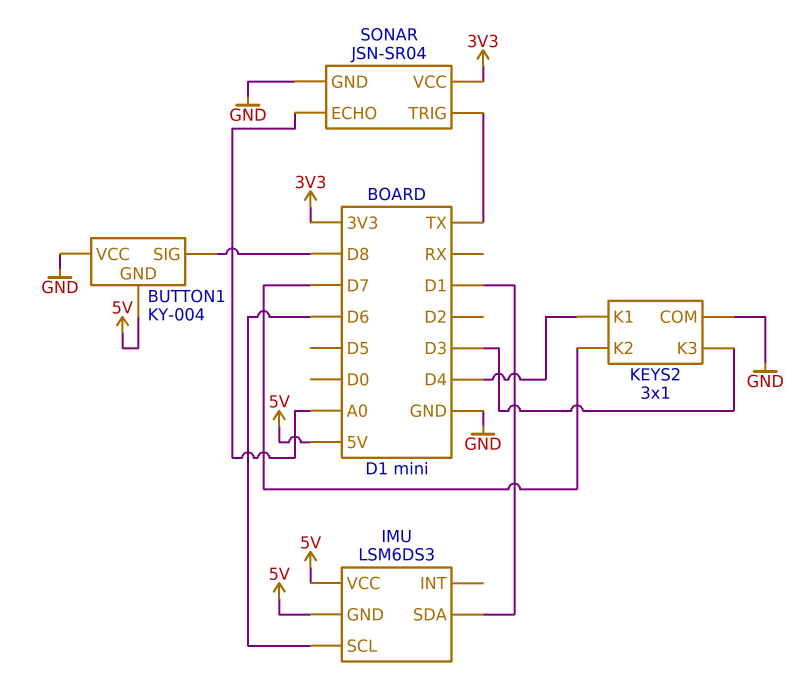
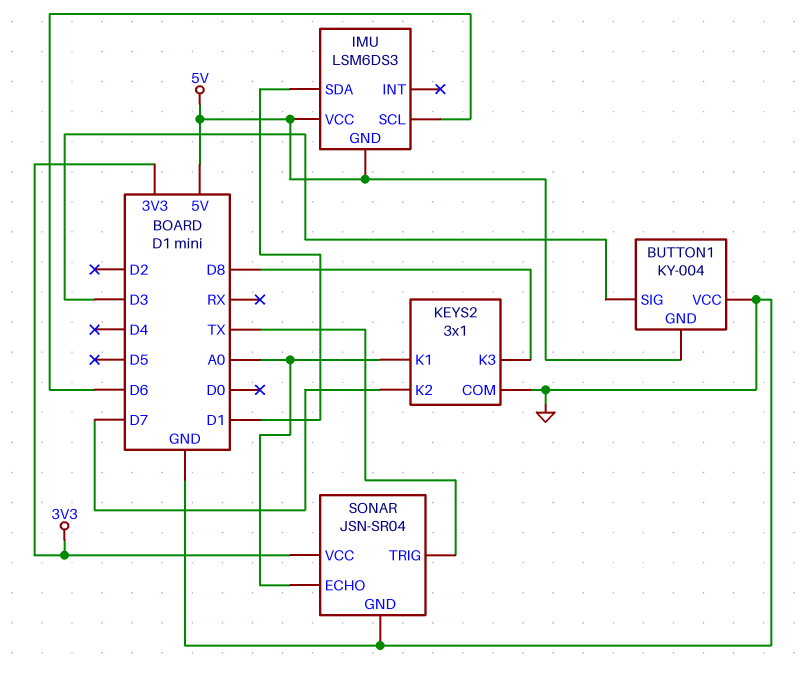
BUTTON1 pin SIG: D8 -> D3
KEYS2 pin K1: D4 -> A0
KEYS2 pin K3: D3 -> D8

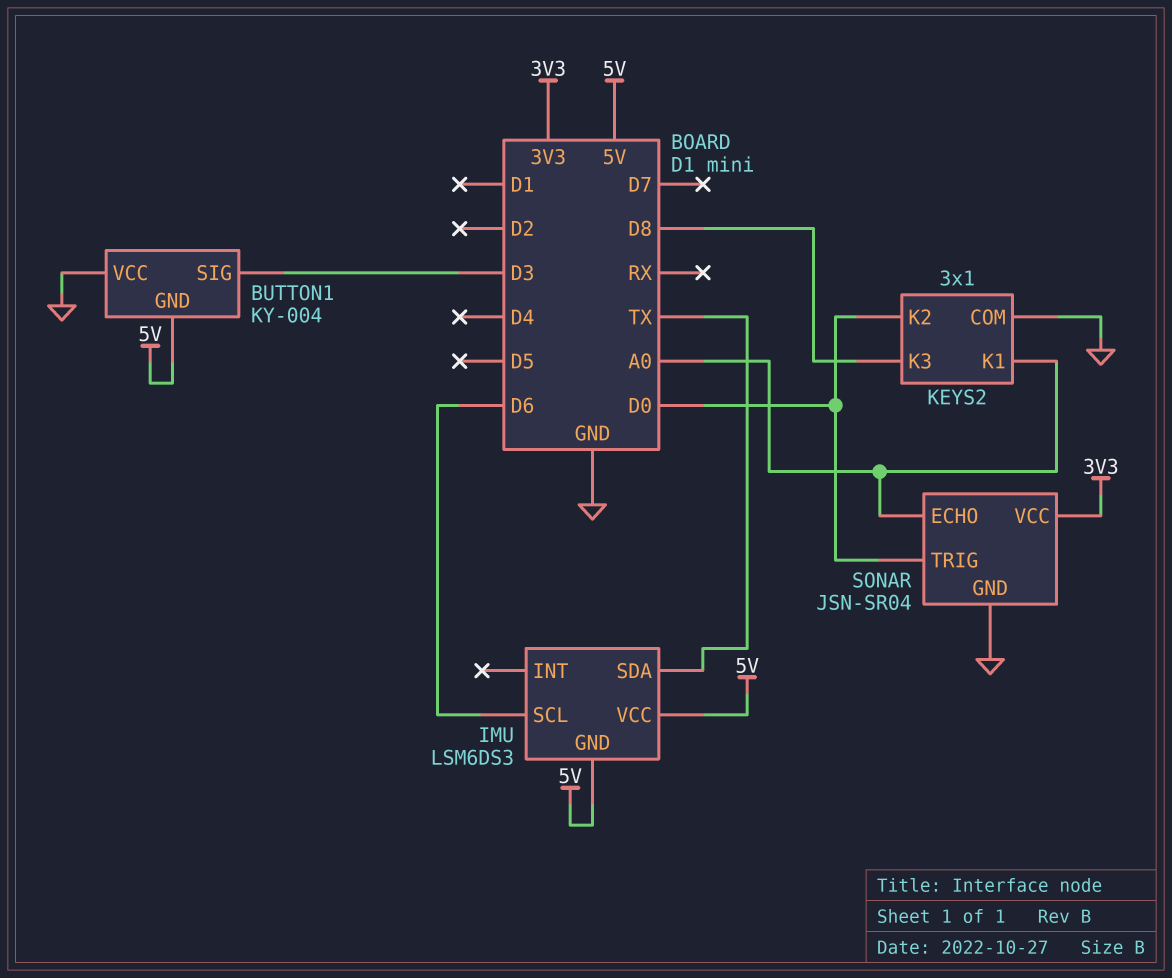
IMU pin SDA: D1 -> TX
KEYS2 pin K2: D7 -> D0
SONAR pin TRIG: TX -> D0

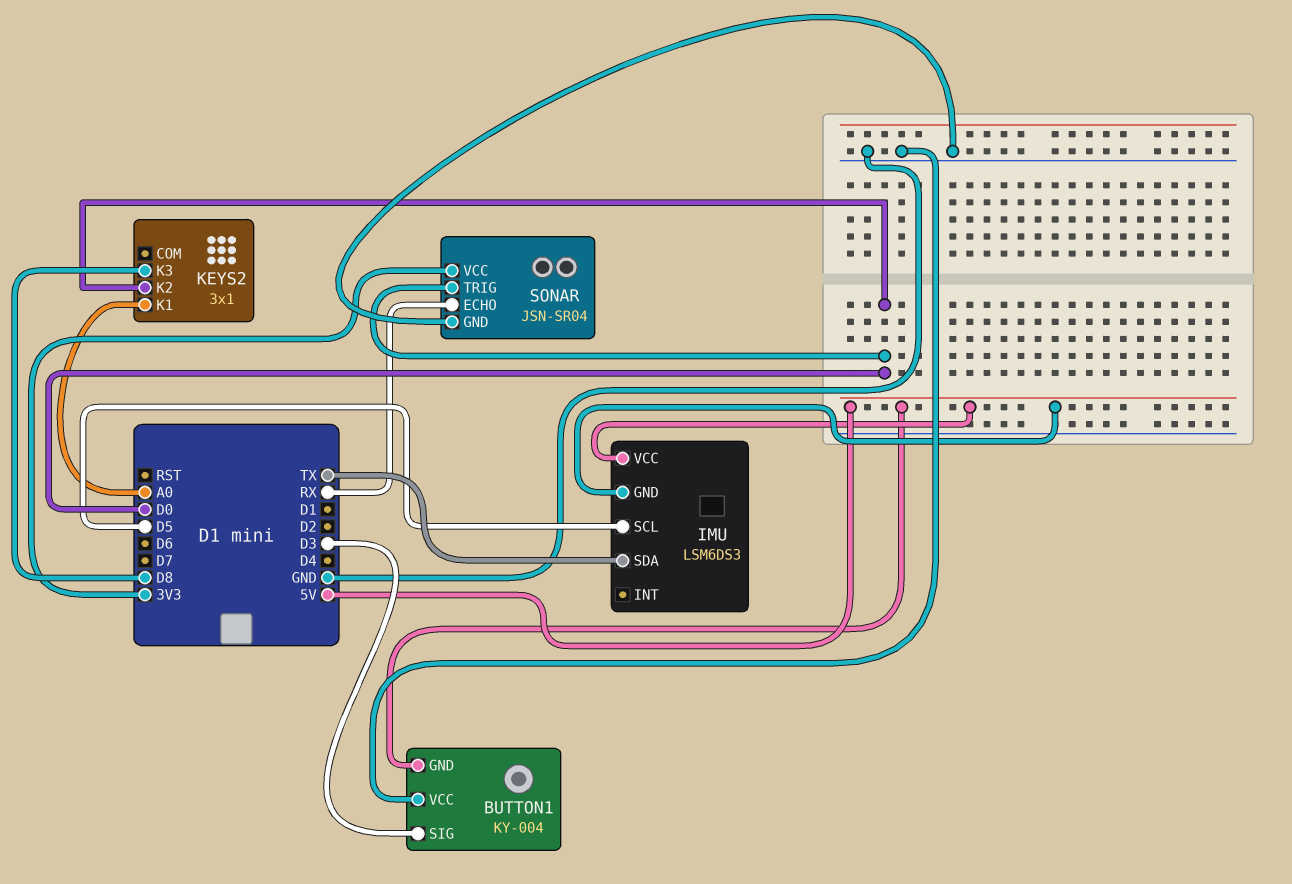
IMU pin SCL: D6 -> D5
KEYS2 pin COM: GND -> none
SONAR pin ECHO: A0 -> RX

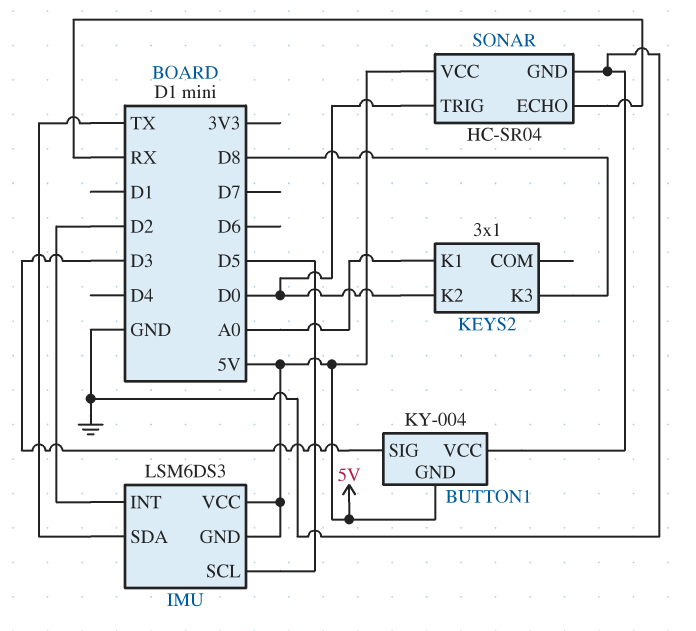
IMU pin INT: none -> D2
SONAR: JSN-SR04 -> HC-SR04
SONAR pin VCC: 3V3 -> 5V

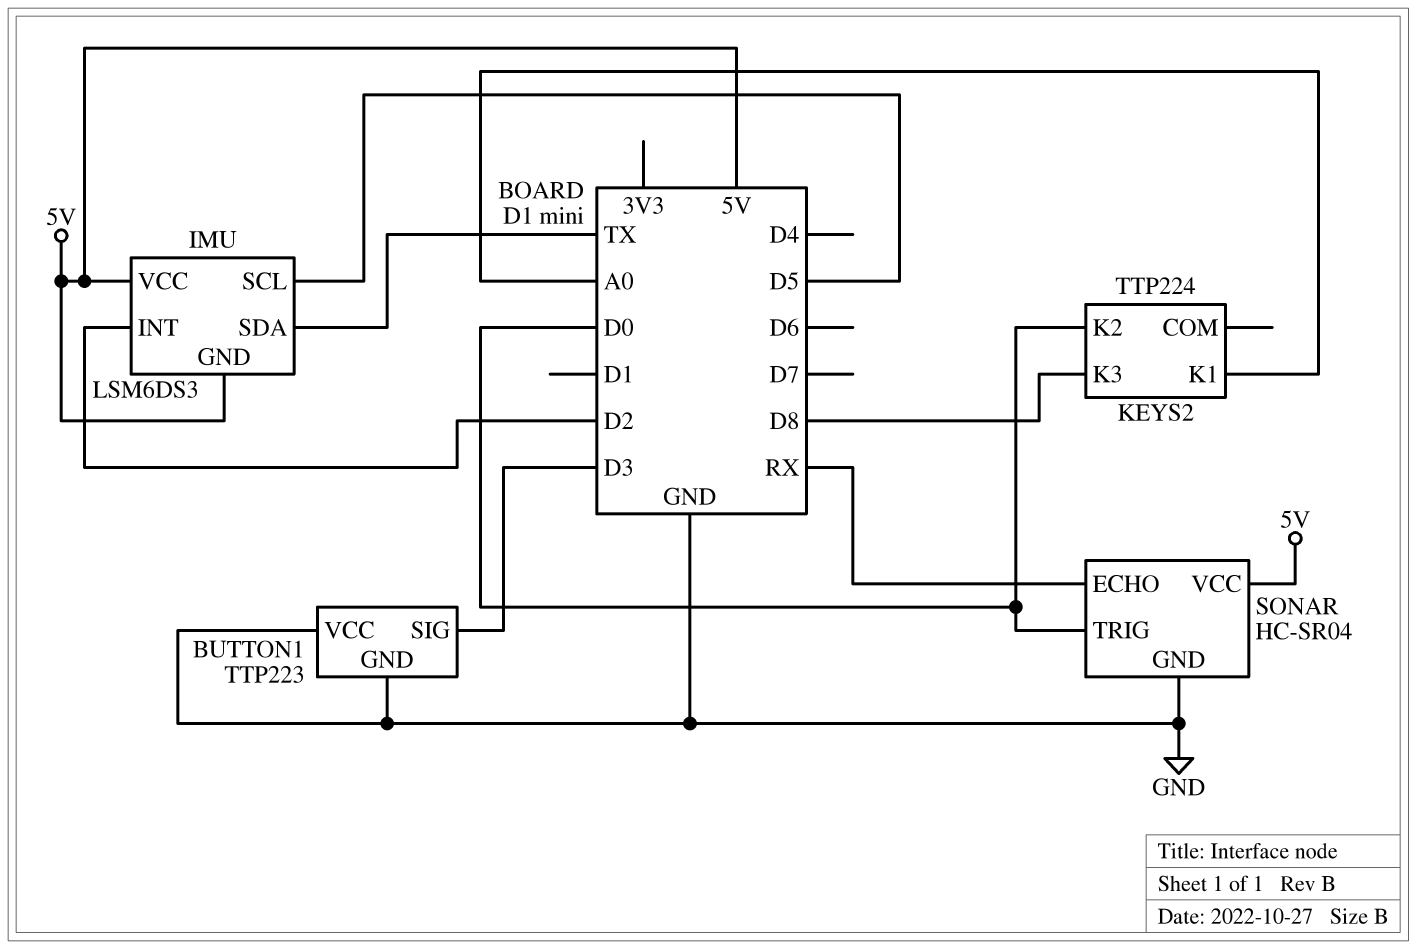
BUTTON1: KY-004 -> TTP223
BUTTON1 pin GND: 5V -> GND
KEYS2: 3x1 -> TTP224

